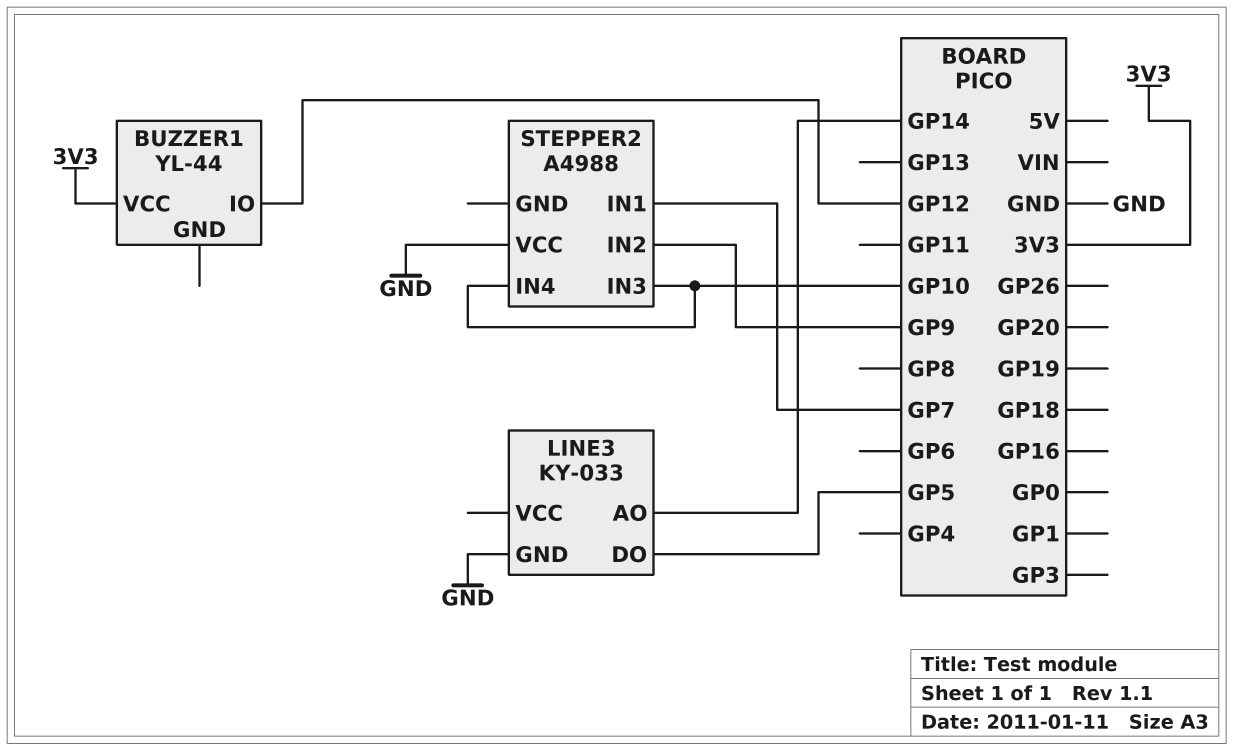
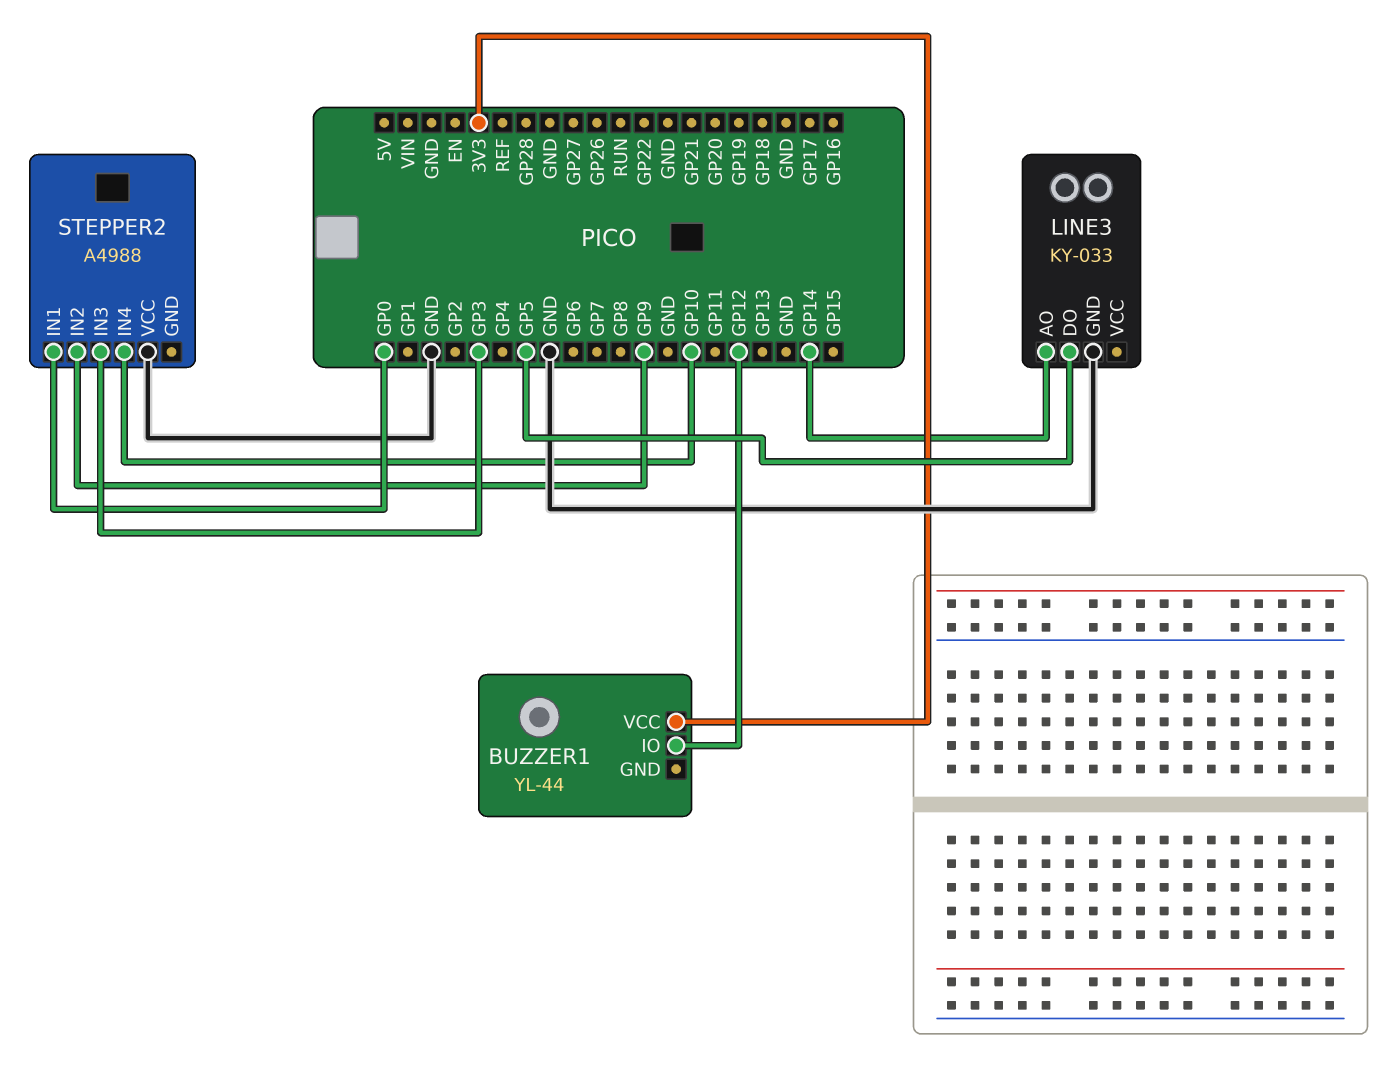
STEPPER2 pin IN1: GP7 -> GP0
STEPPER2 pin IN3: GP10 -> GP3

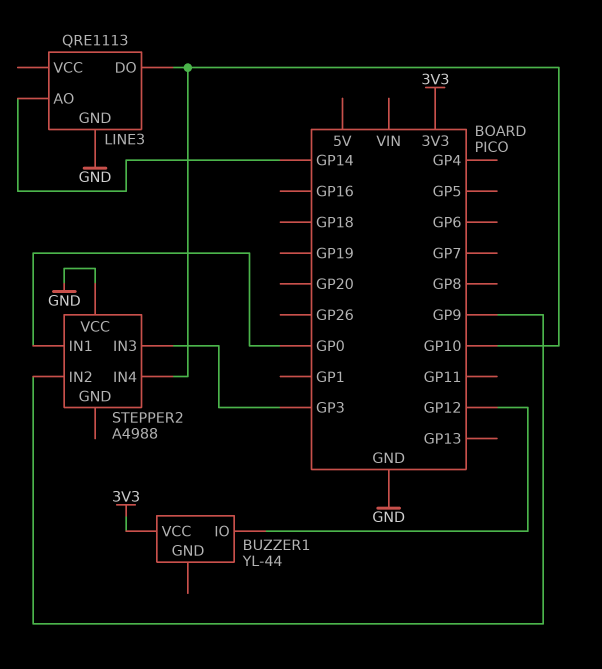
LINE3: KY-033 -> QRE1113
LINE3 pin DO: GP5 -> GP10

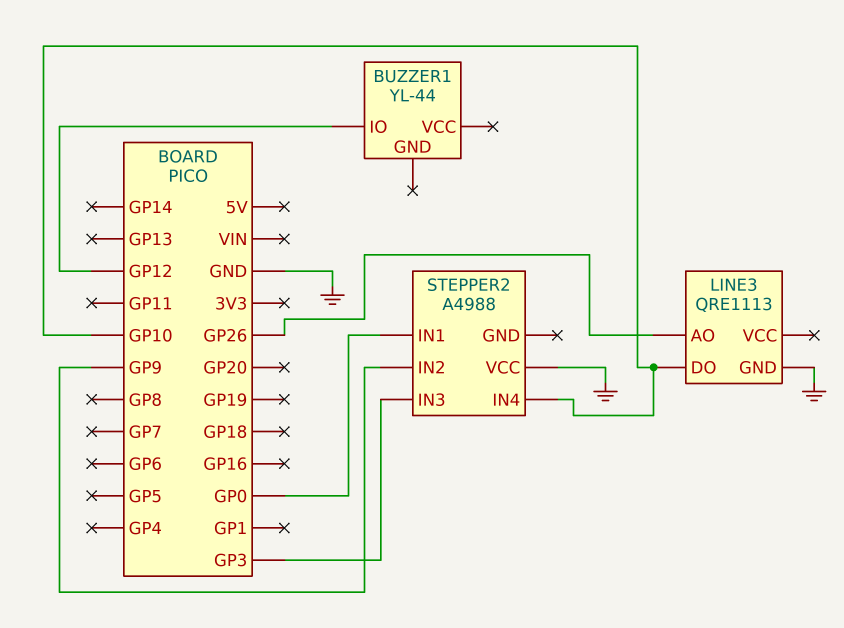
BUZZER1 pin VCC: 3V3 -> none
LINE3 pin AO: GP14 -> GP26

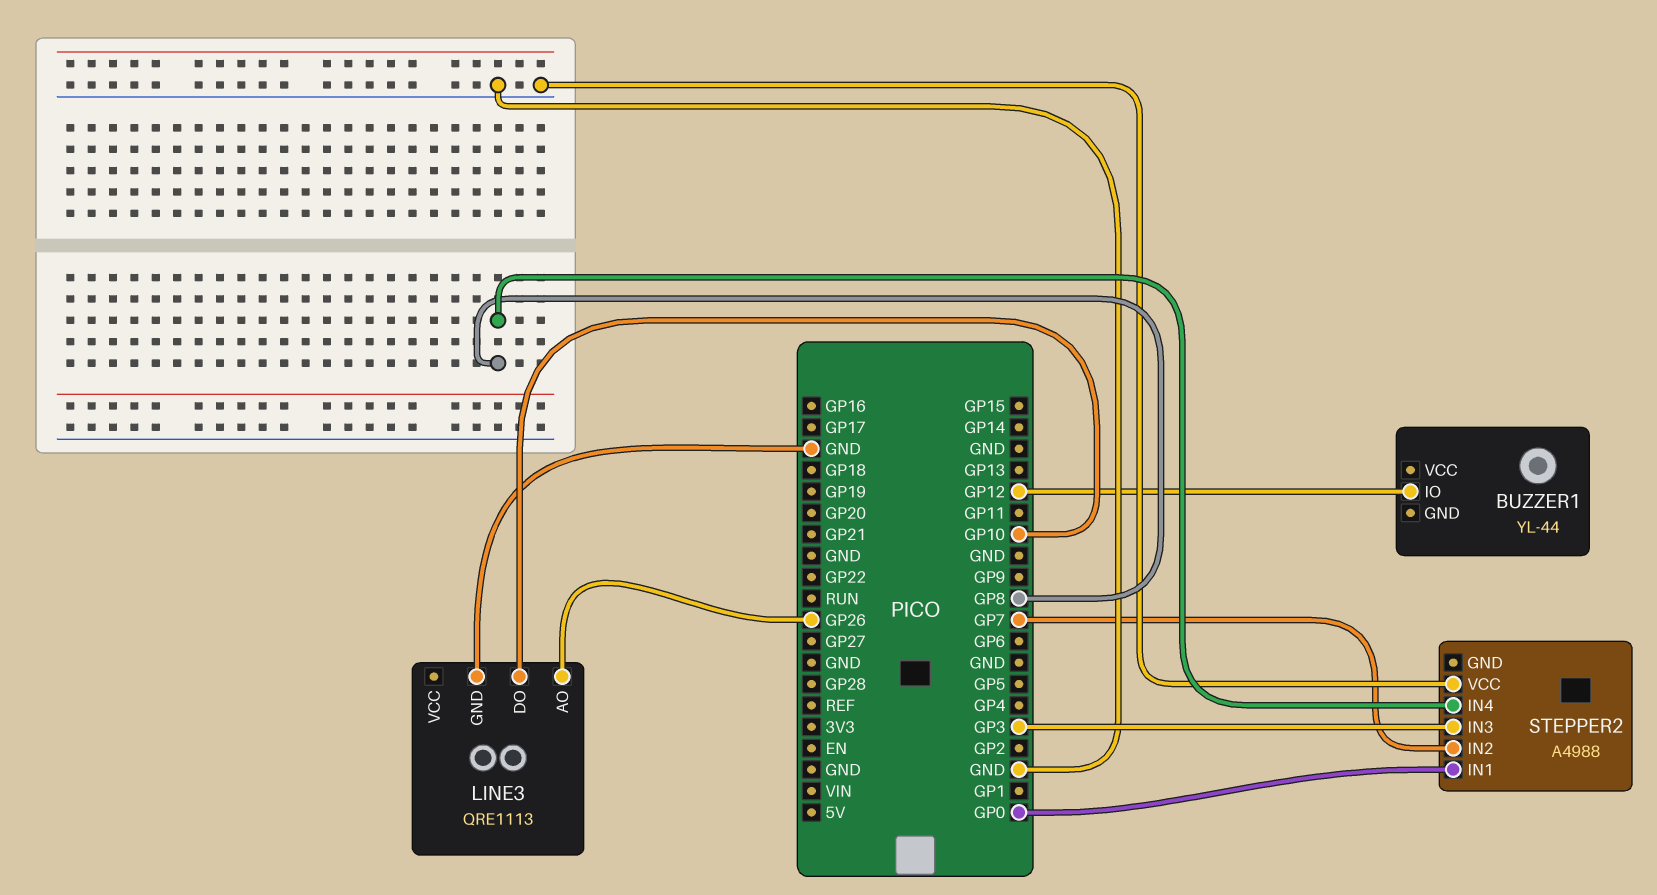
STEPPER2 pin IN2: GP9 -> GP7
STEPPER2 pin IN4: GP10 -> GP8

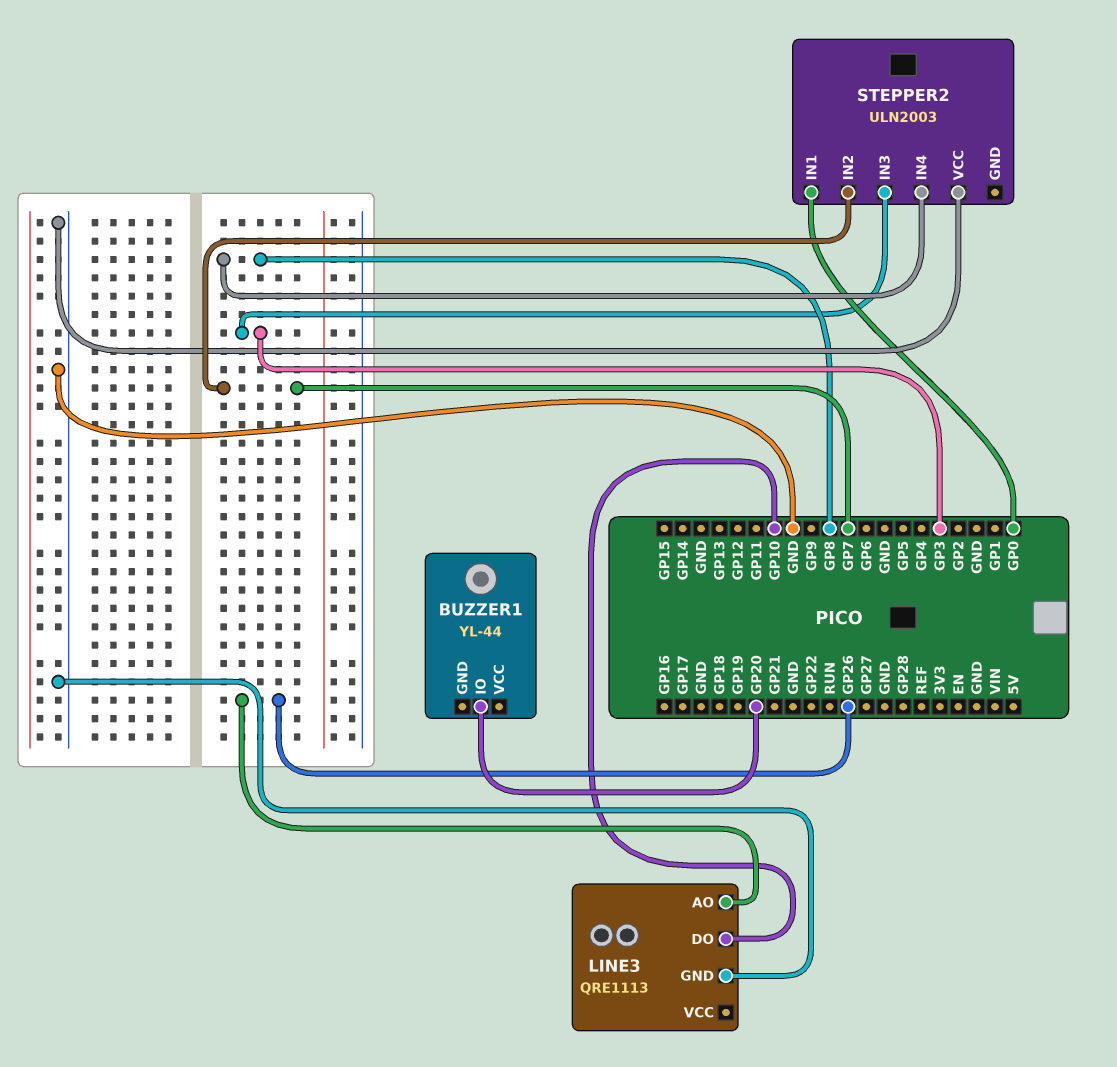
BUZZER1 pin IO: GP12 -> GP20
STEPPER2: A4988 -> ULN2003

